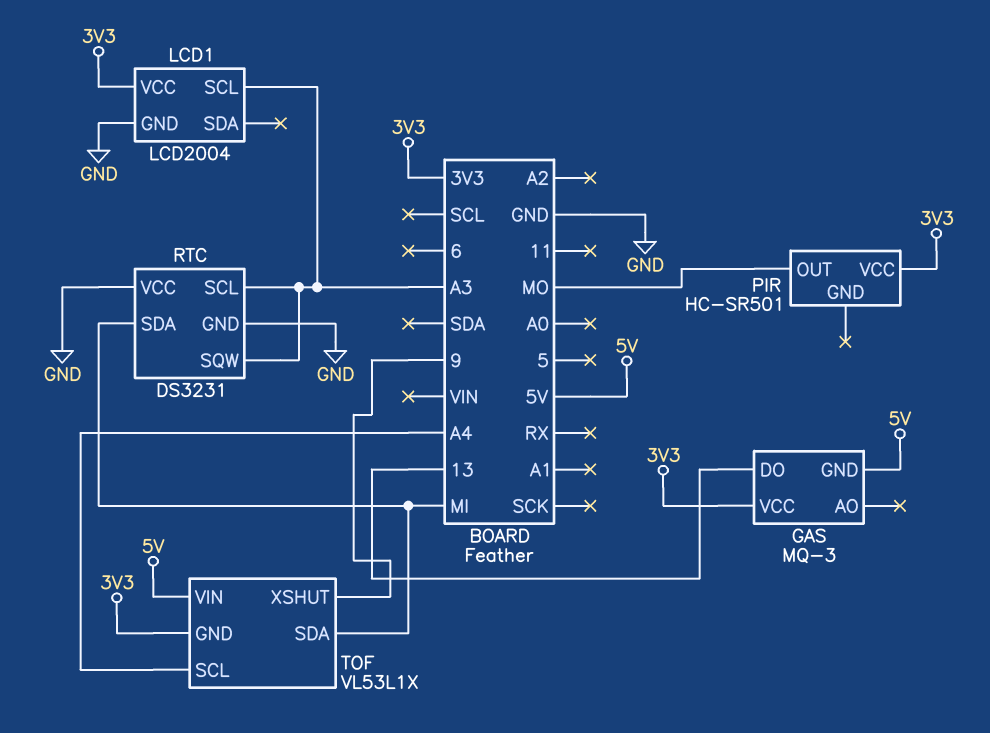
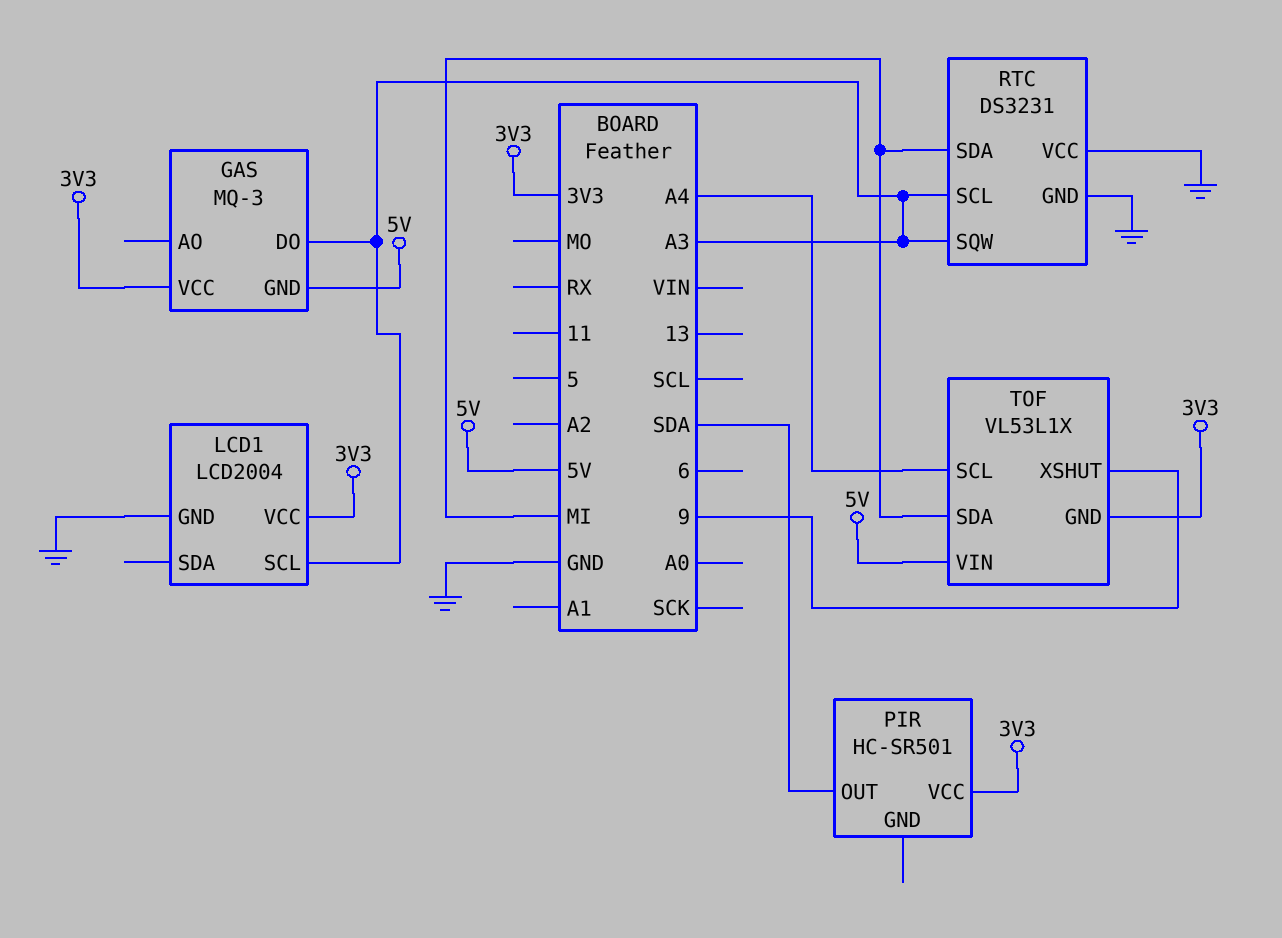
GAS pin DO: 13 -> A3
PIR pin OUT: MO -> SDA

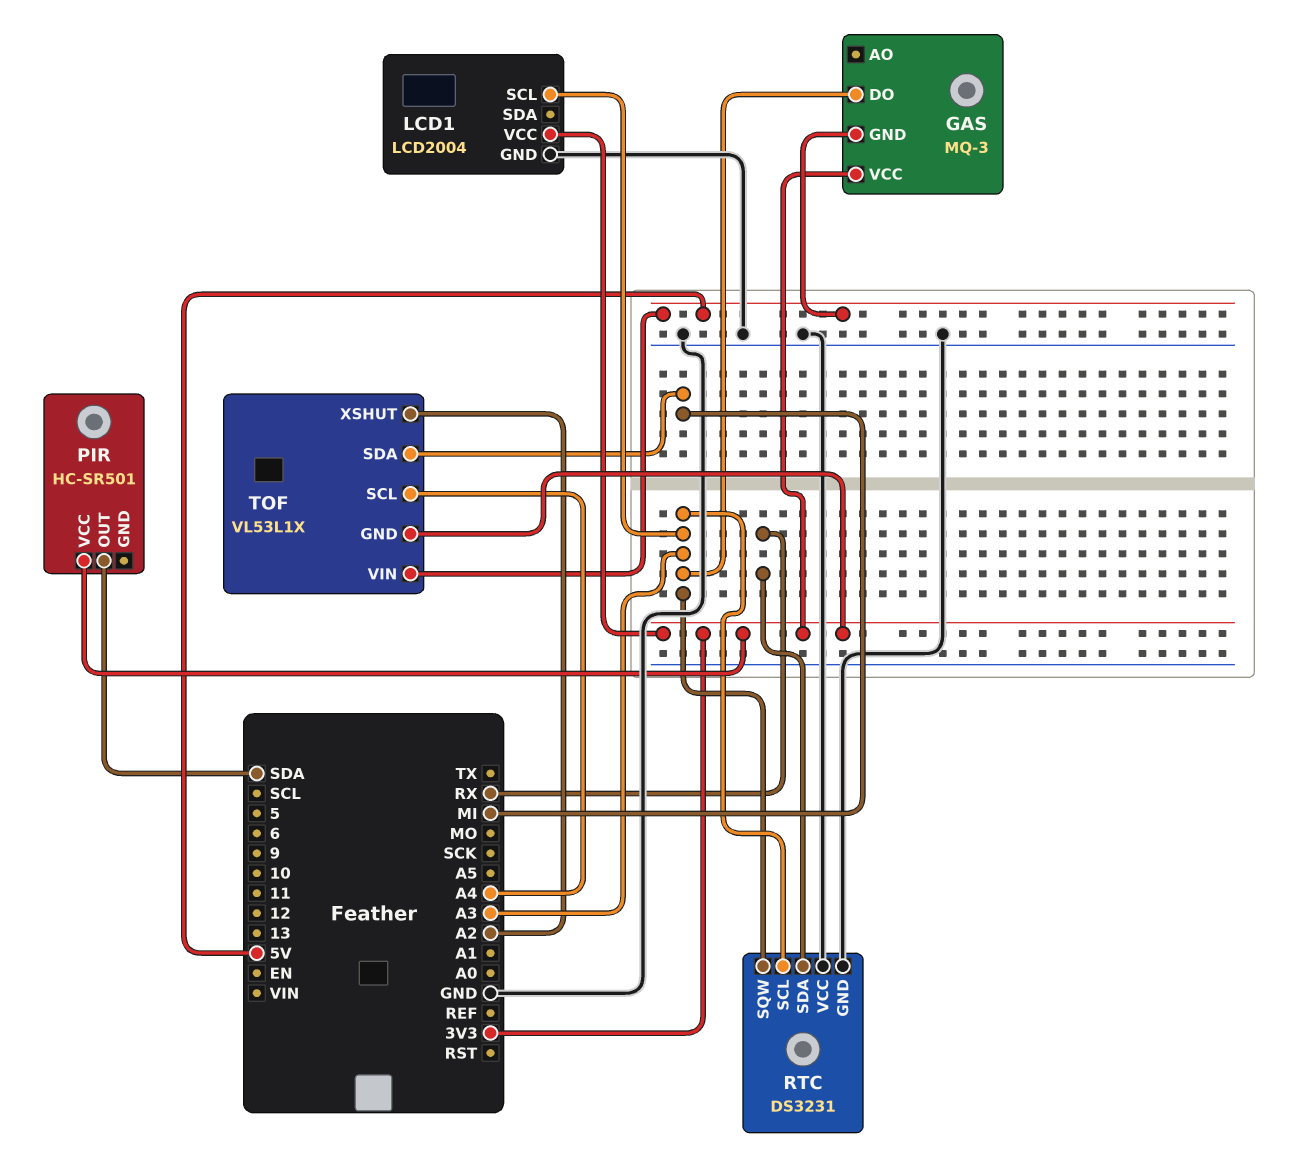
RTC pin SDA: MI -> RX
TOF pin XSHUT: 9 -> A2

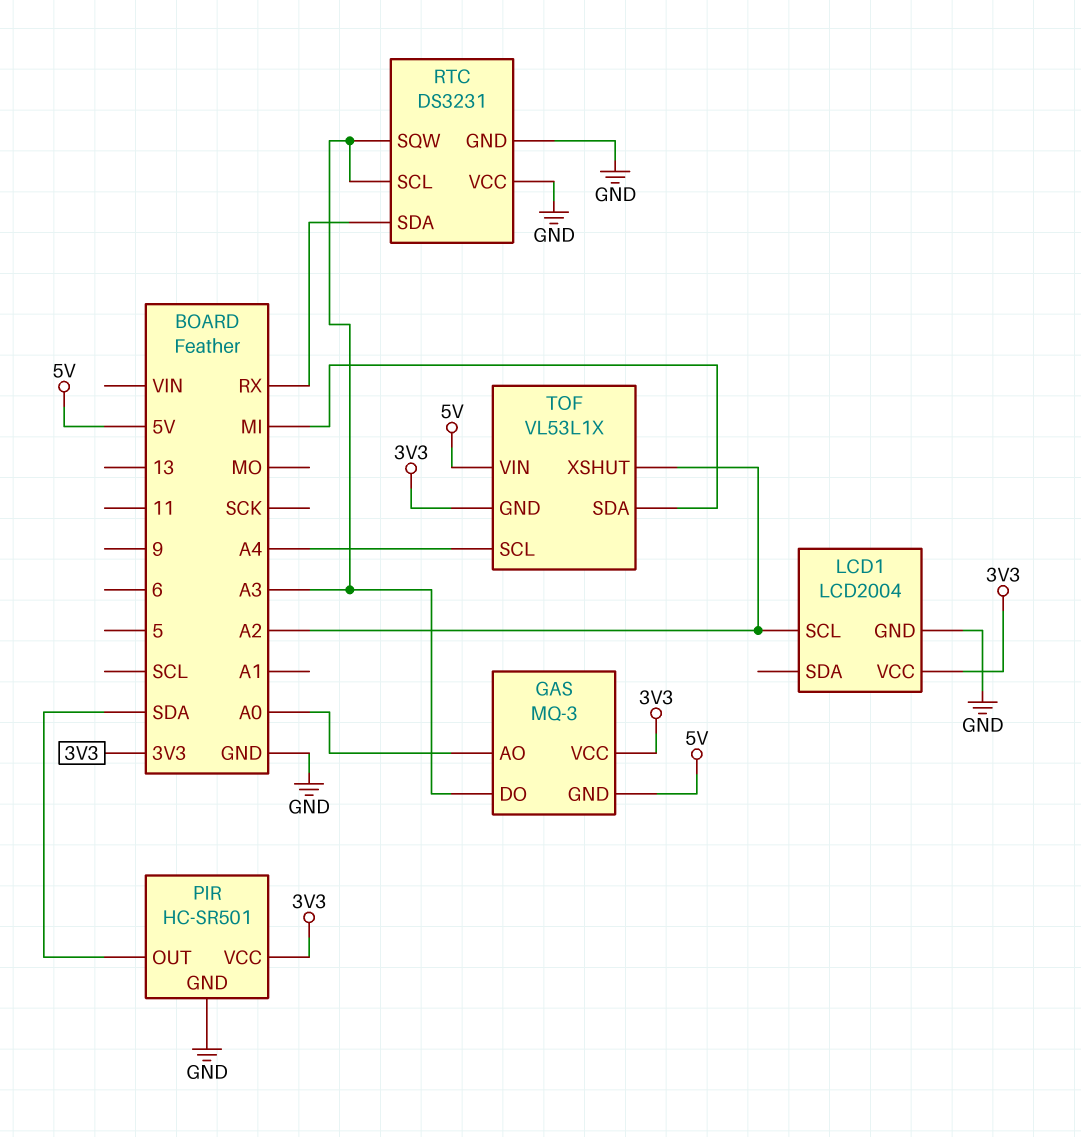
GAS pin AO: none -> A0
LCD1 pin SCL: A3 -> A2
PIR pin GND: none -> GND

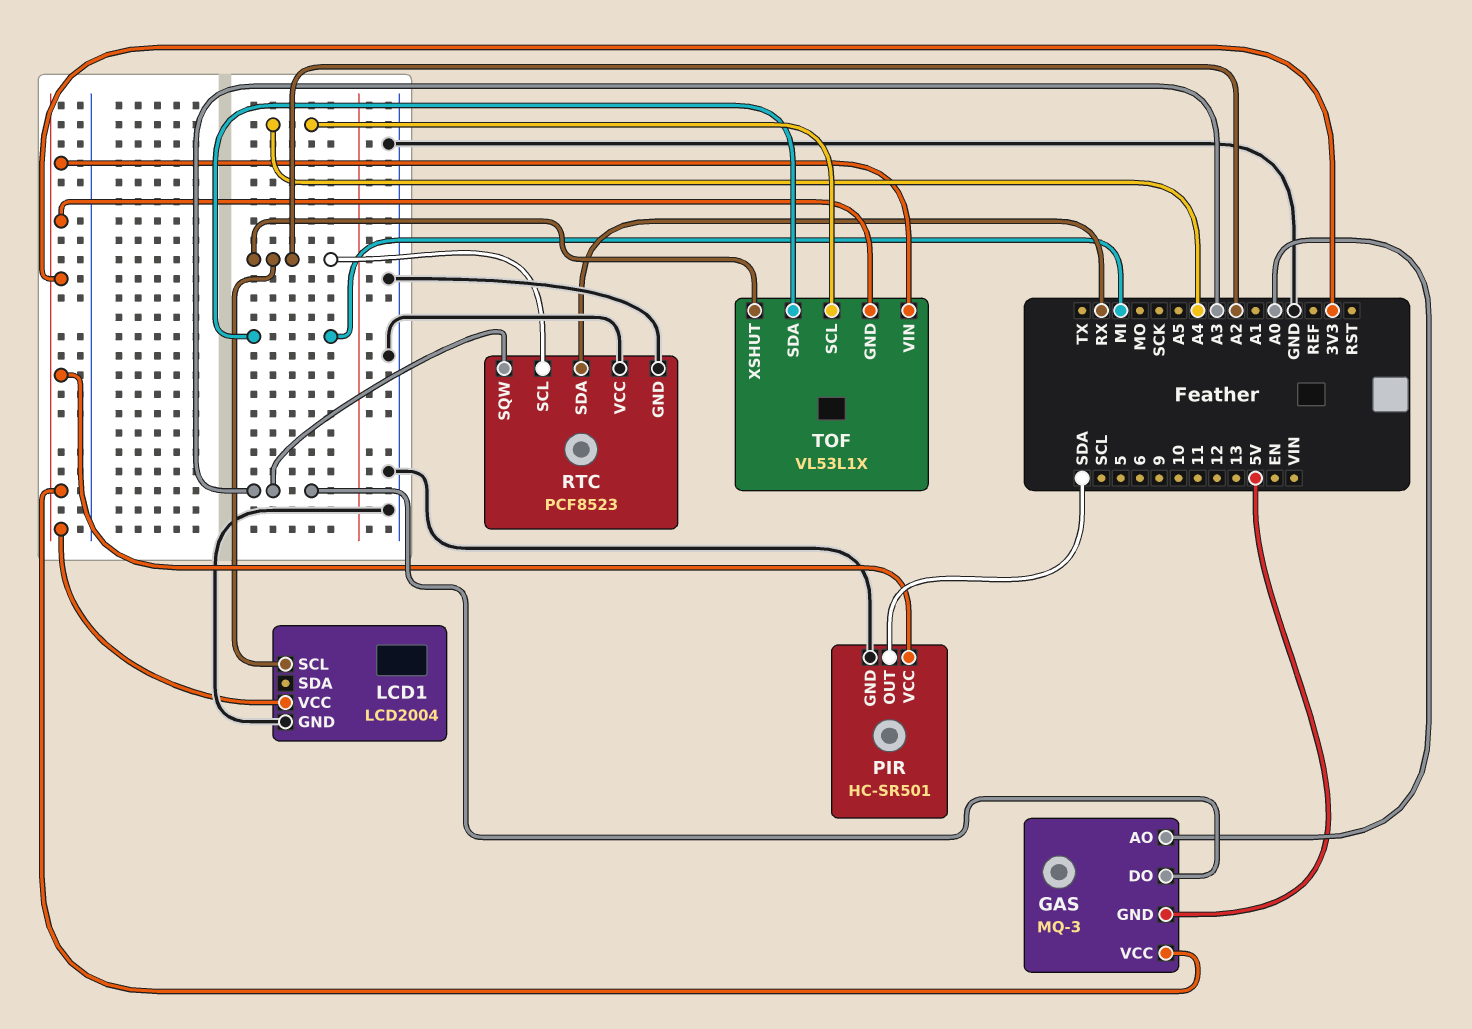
RTC: DS3231 -> PCF8523
RTC pin SCL: A3 -> A2
TOF pin VIN: 5V -> 3V3

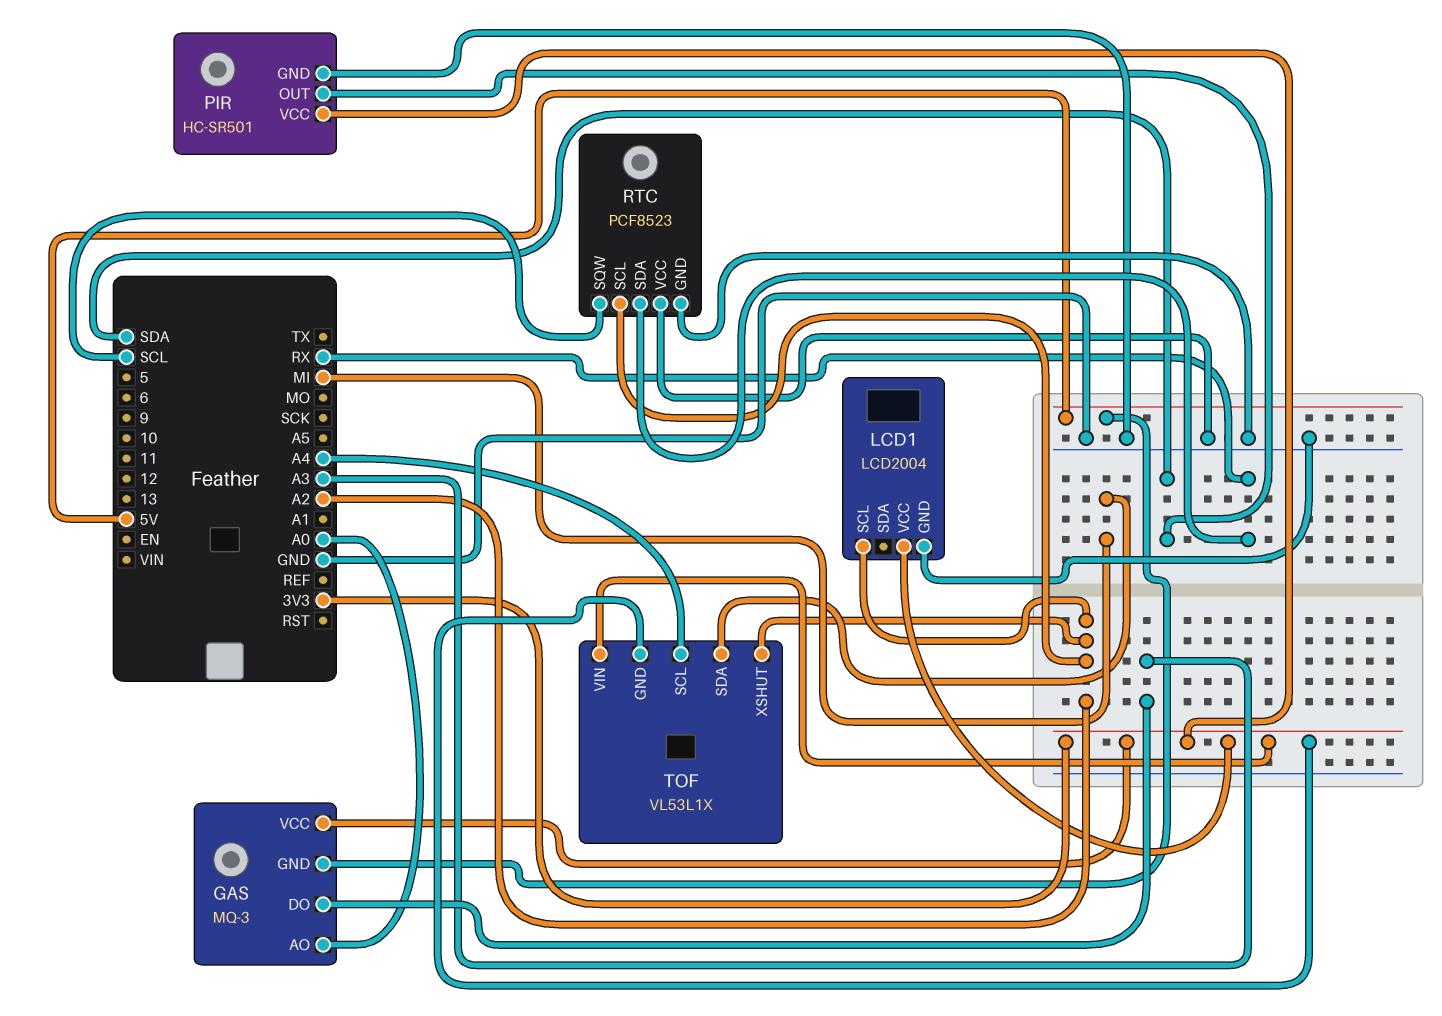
RTC pin SQW: A3 -> SCL

